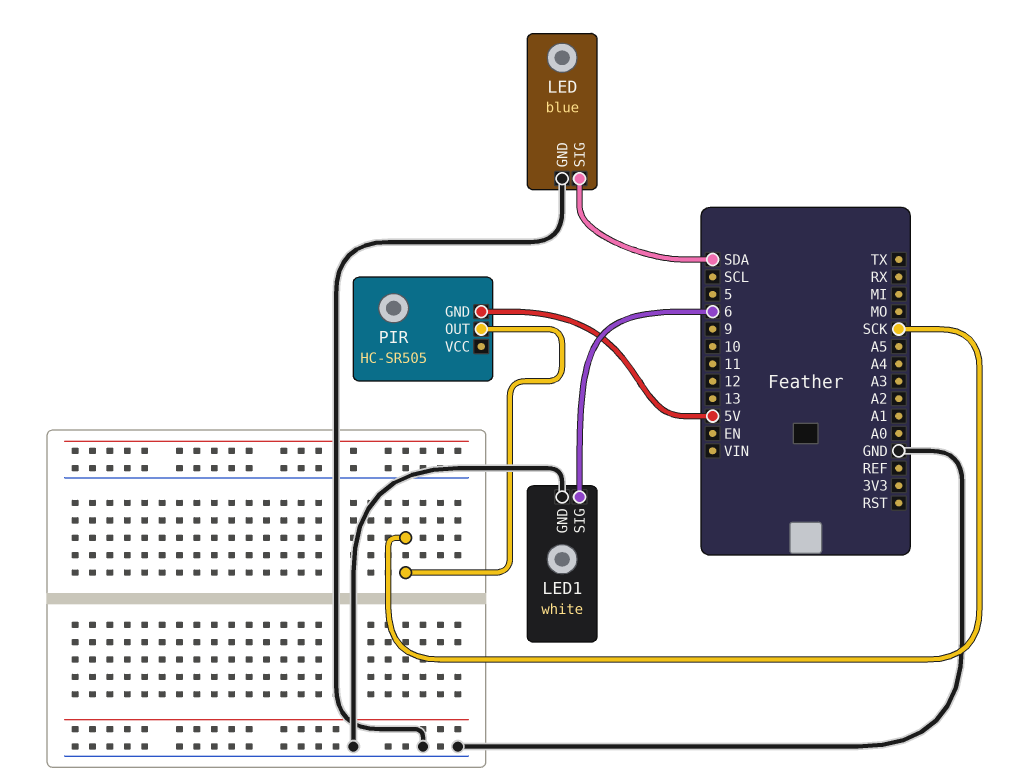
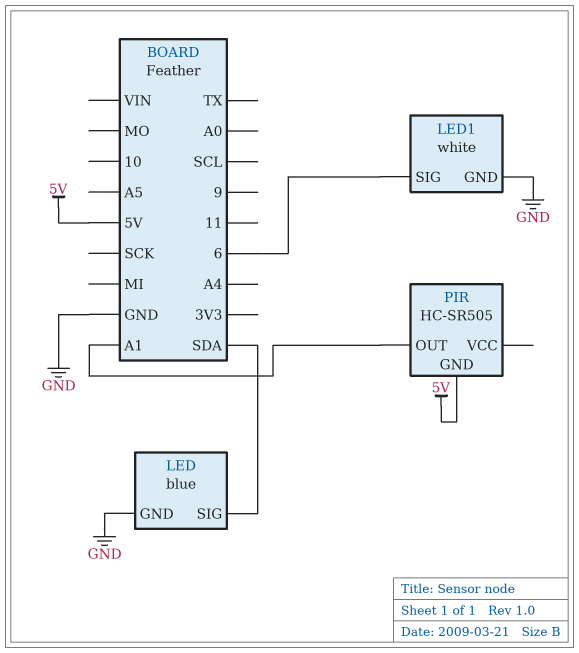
PIR pin OUT: SCK -> A1

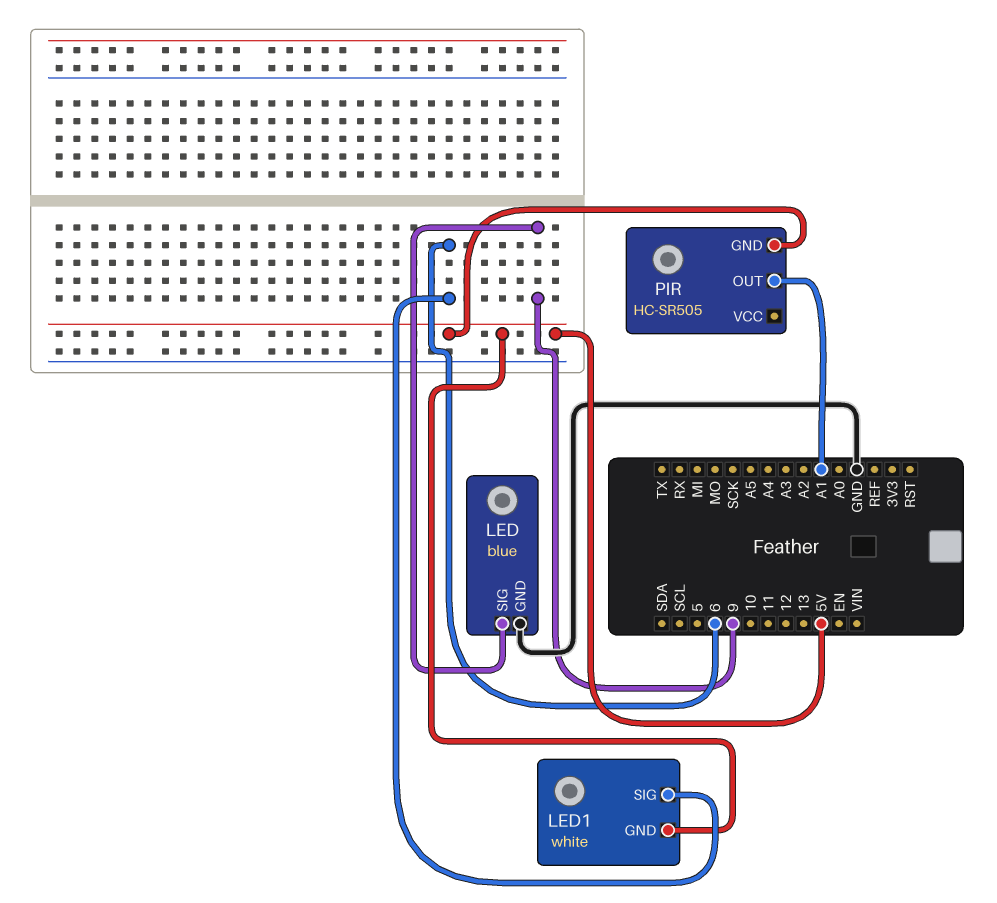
LED pin SIG: SDA -> 9
LED1 pin GND: GND -> 5V

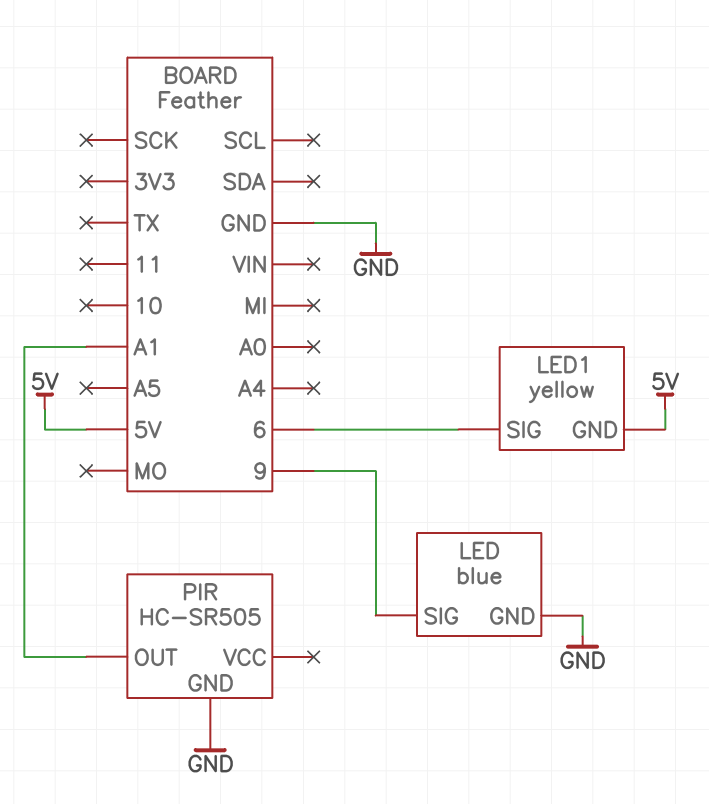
LED1: white -> yellow
PIR pin GND: 5V -> GND

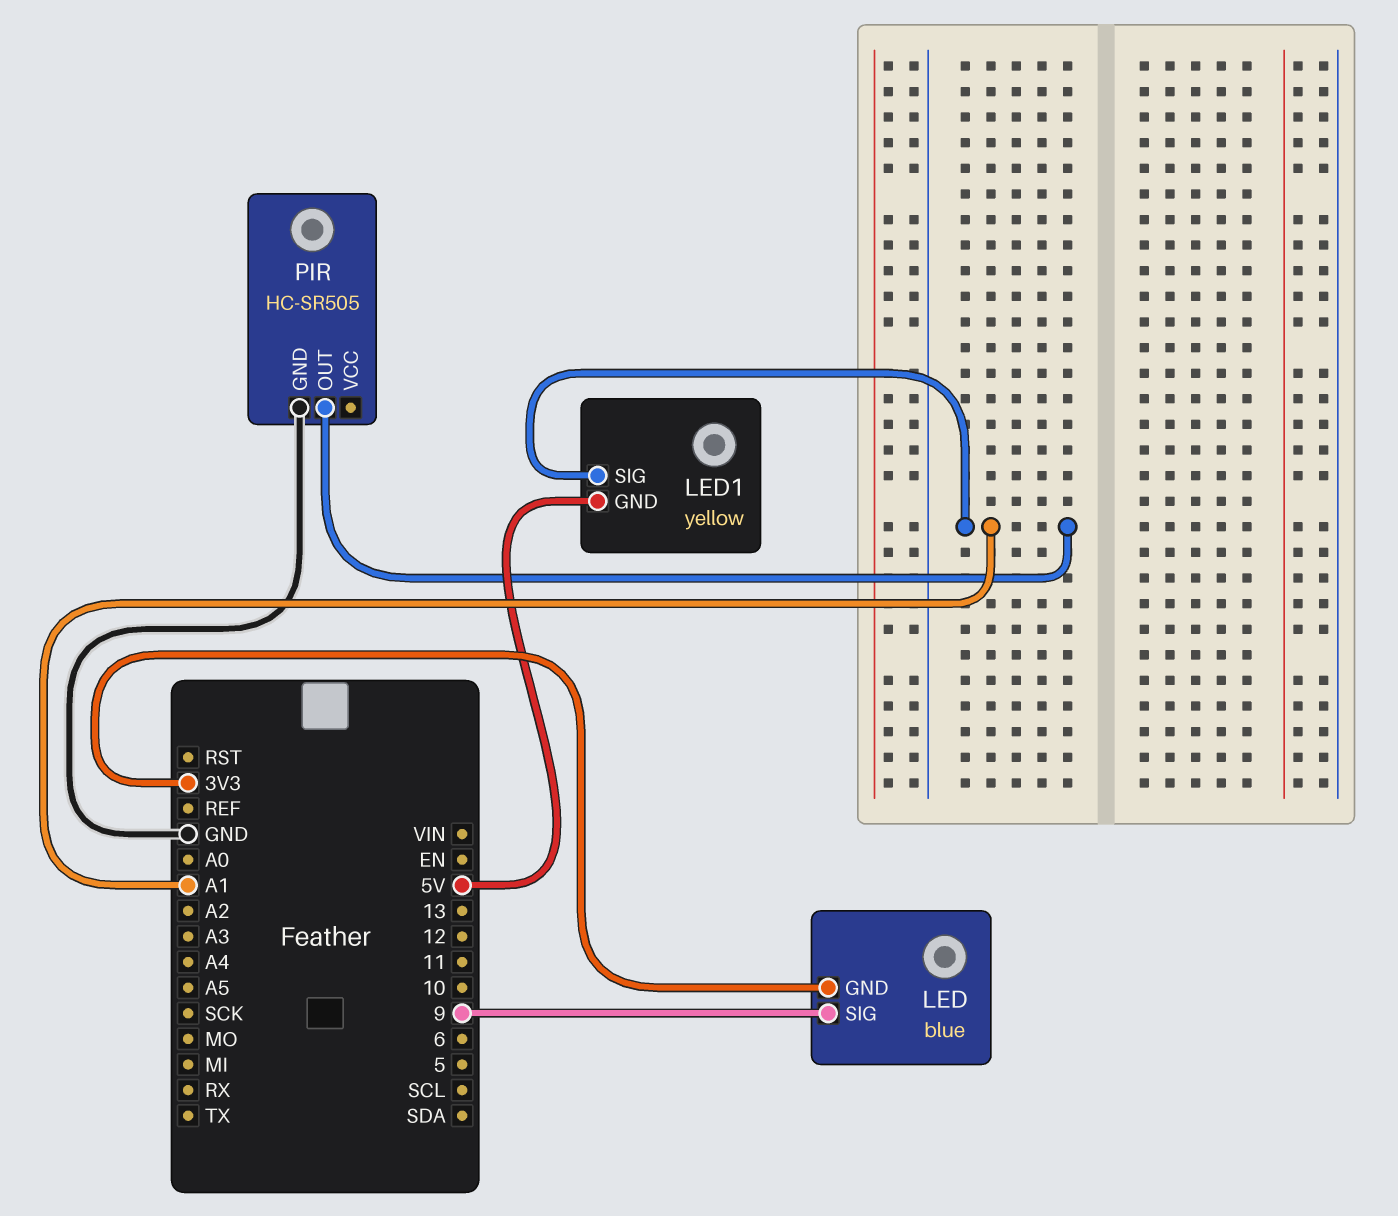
LED pin GND: GND -> 3V3
LED1 pin SIG: 6 -> A1

